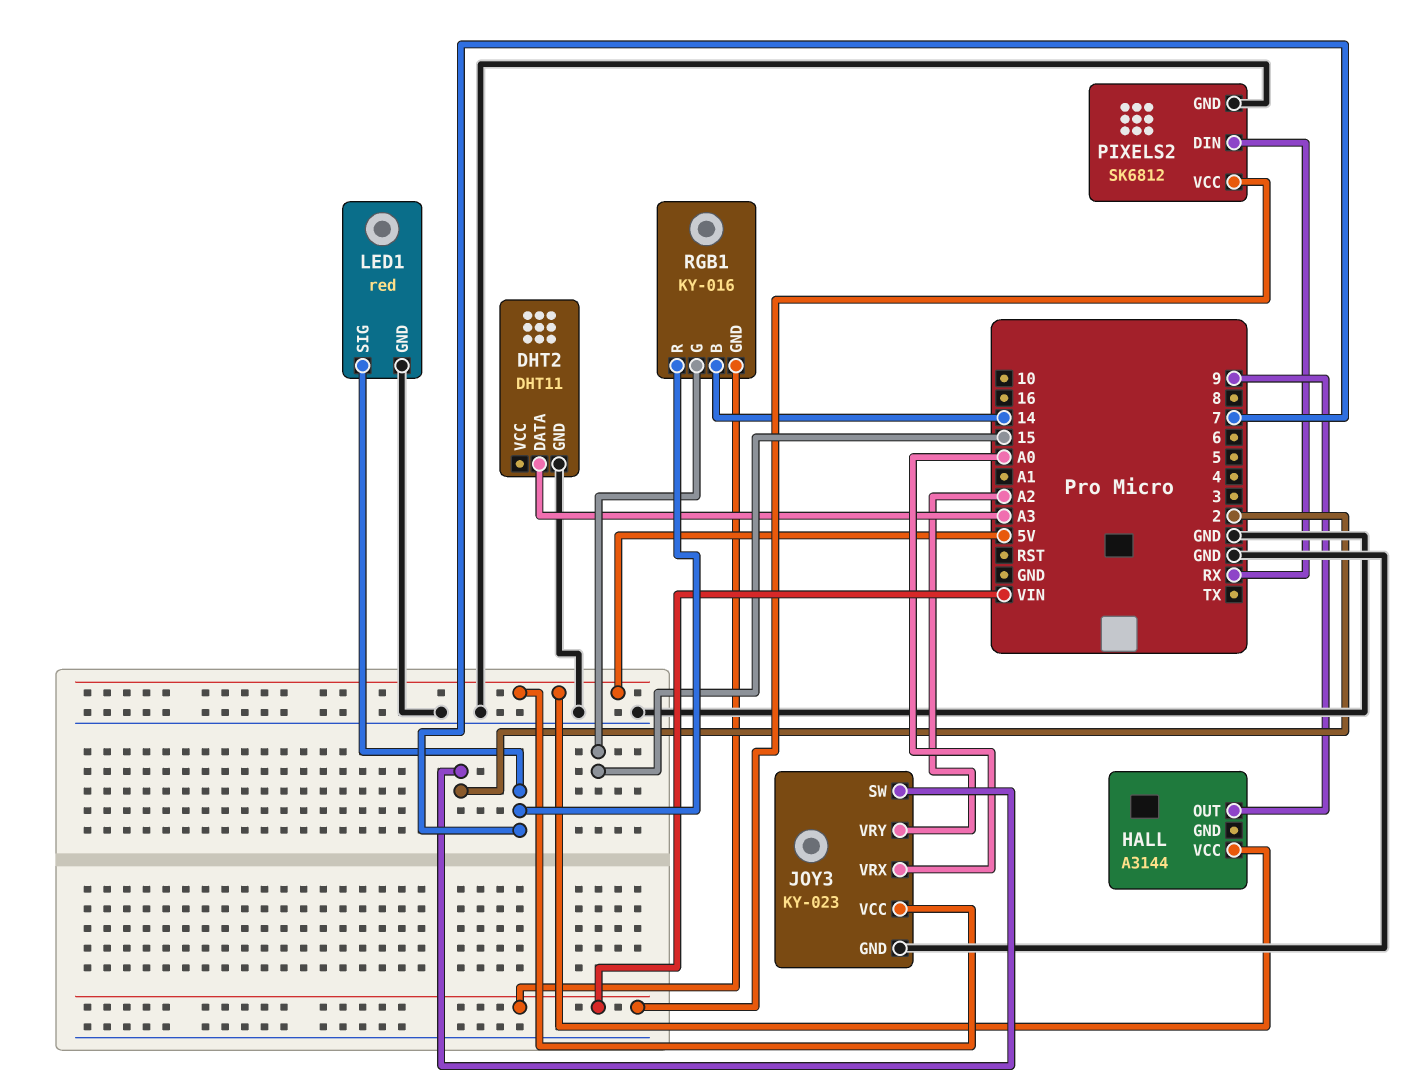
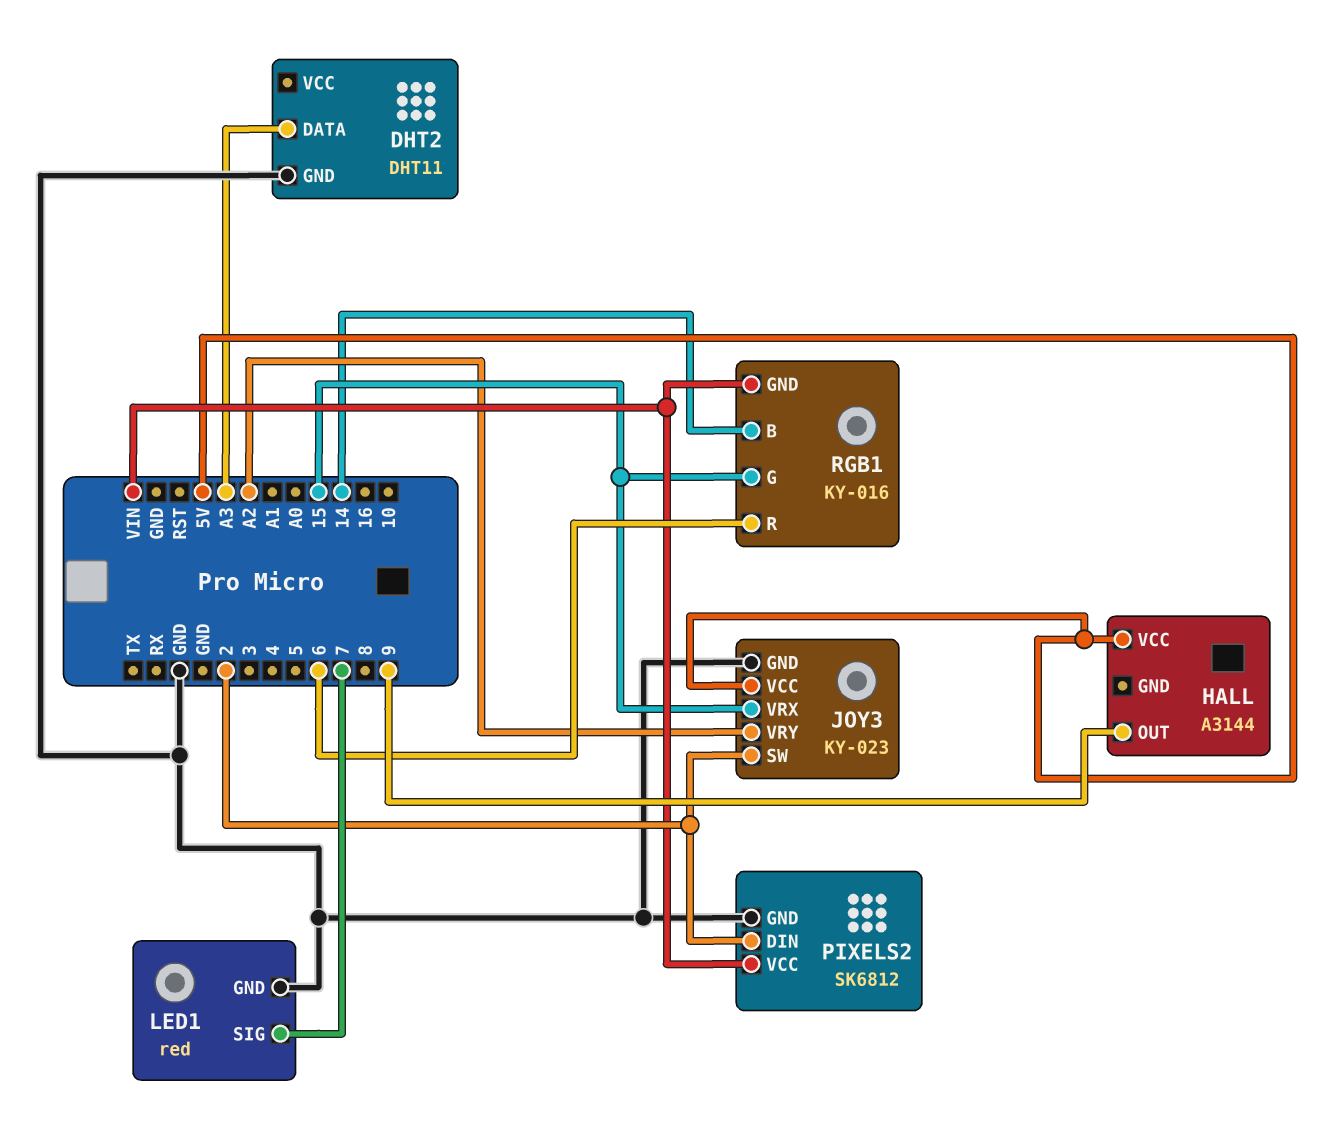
JOY3 pin VRX: A0 -> 15
PIXELS2 pin DIN: RX -> 2
RGB1 pin R: 7 -> 6

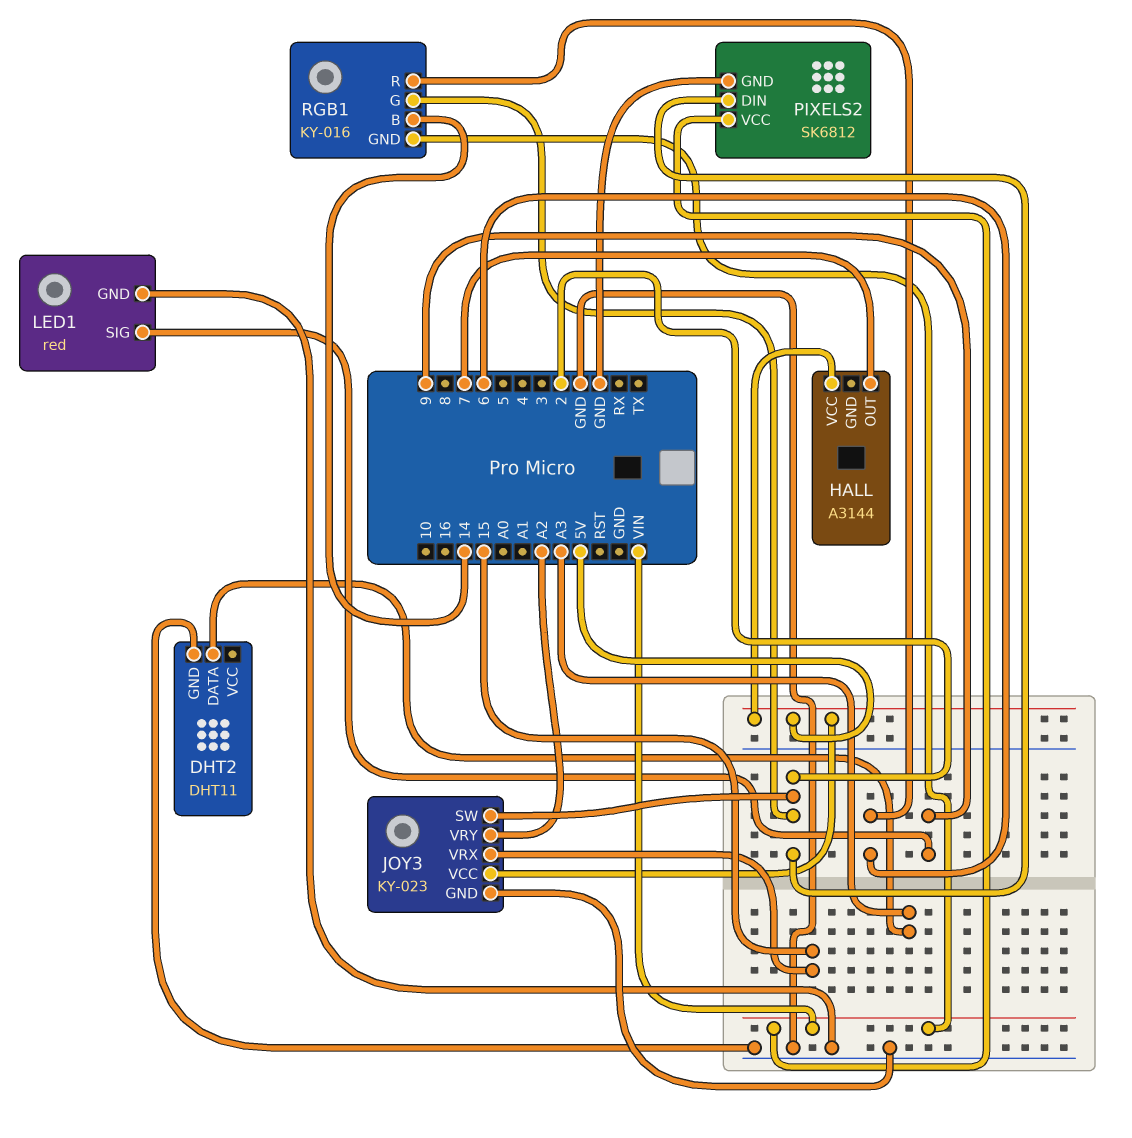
HALL pin OUT: 9 -> 7
LED1 pin SIG: 7 -> 9
RGB1 pin G: 15 -> 2

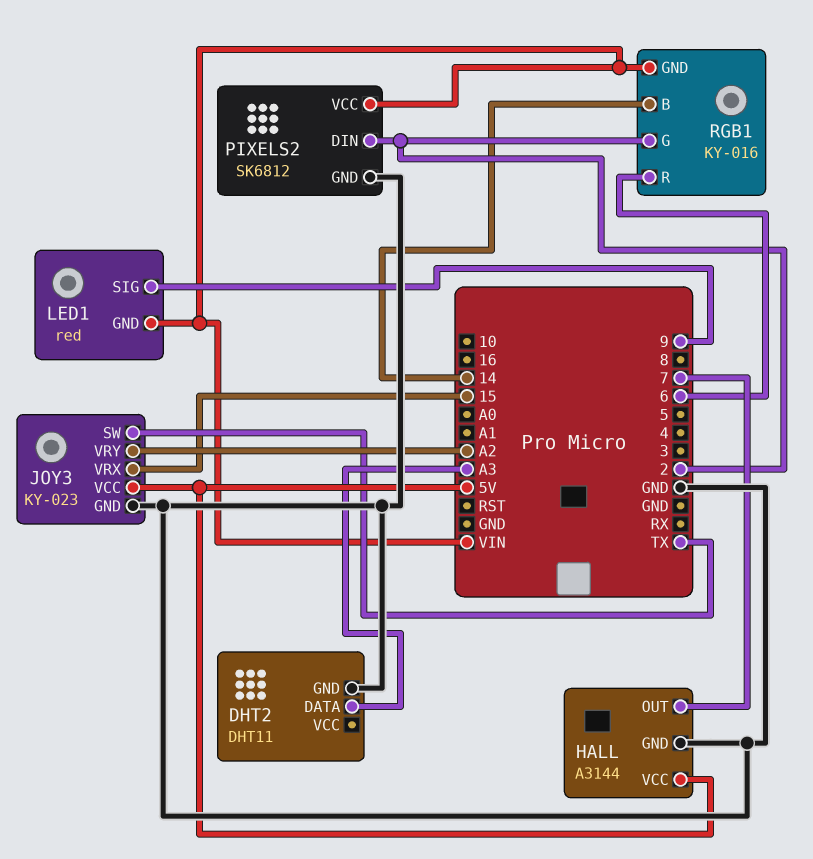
HALL pin GND: none -> GND
JOY3 pin SW: 2 -> TX
LED1 pin GND: GND -> VIN

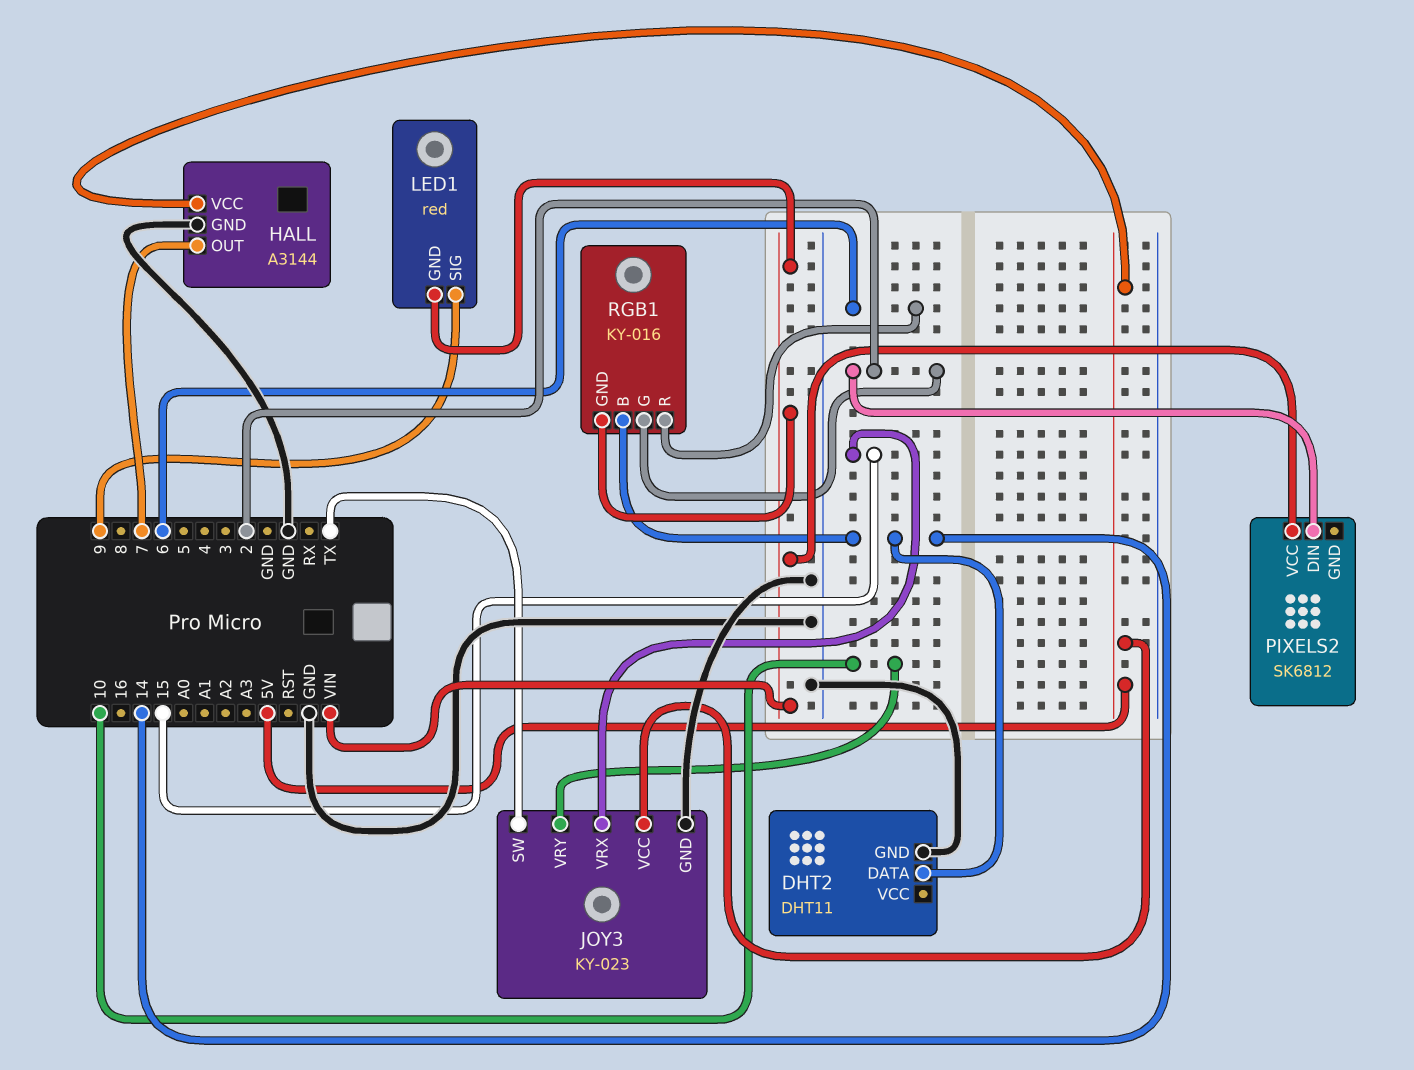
DHT2 pin DATA: A3 -> 14
JOY3 pin VRY: A2 -> 10
PIXELS2 pin GND: GND -> none

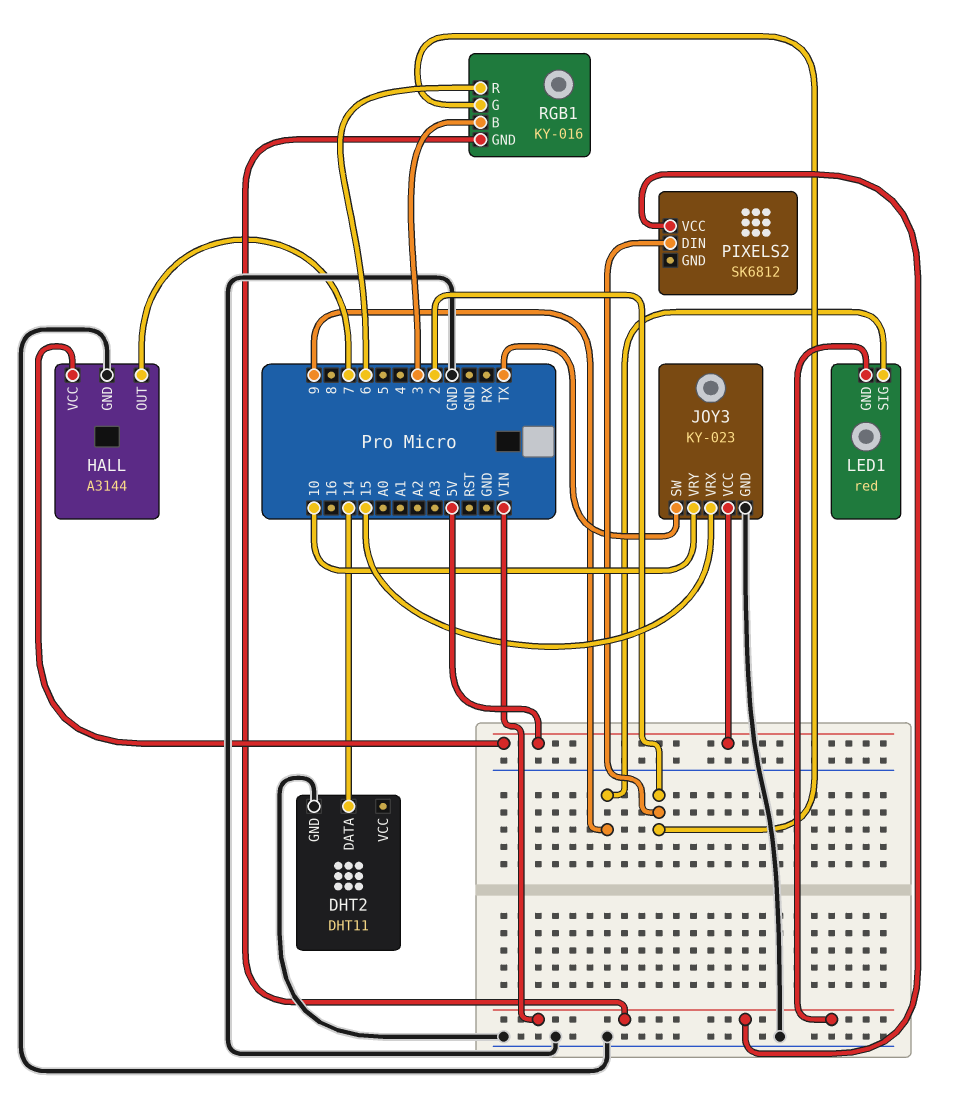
RGB1 pin B: 14 -> 3

